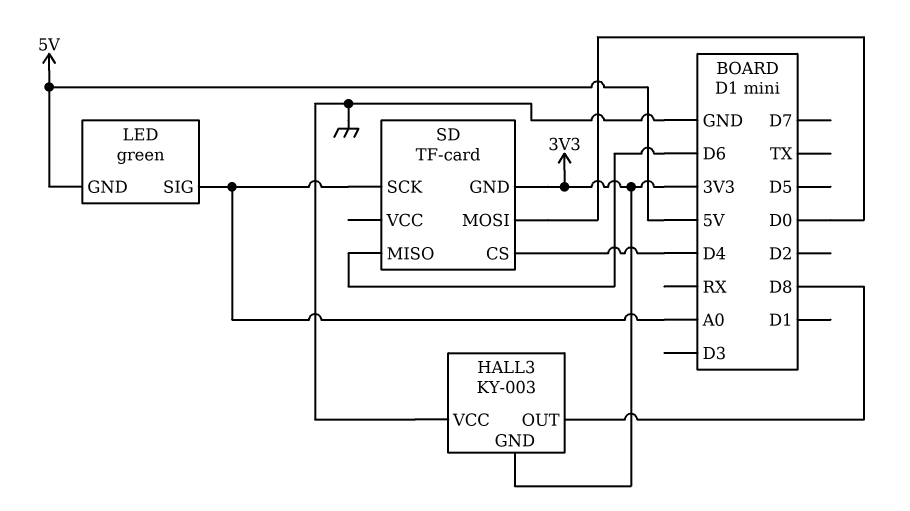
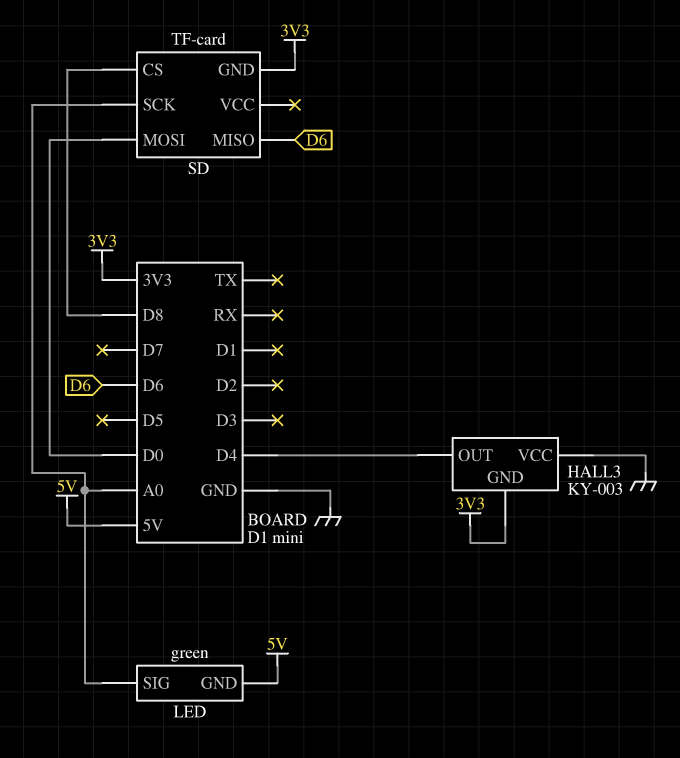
HALL3 pin OUT: D8 -> D4
SD pin CS: D4 -> D8

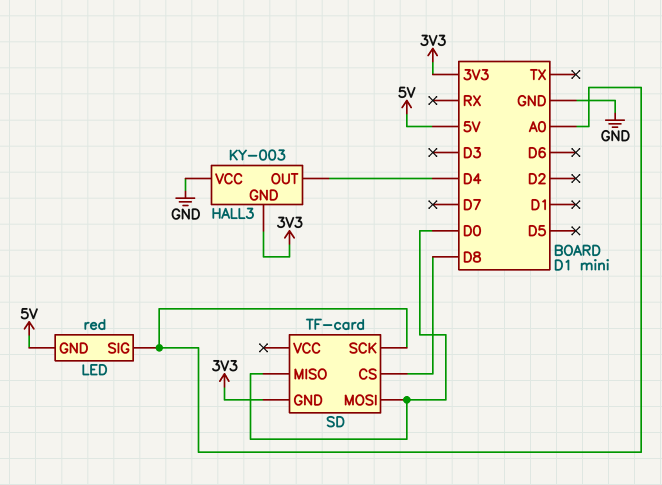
LED: green -> red
SD pin MISO: D6 -> D0

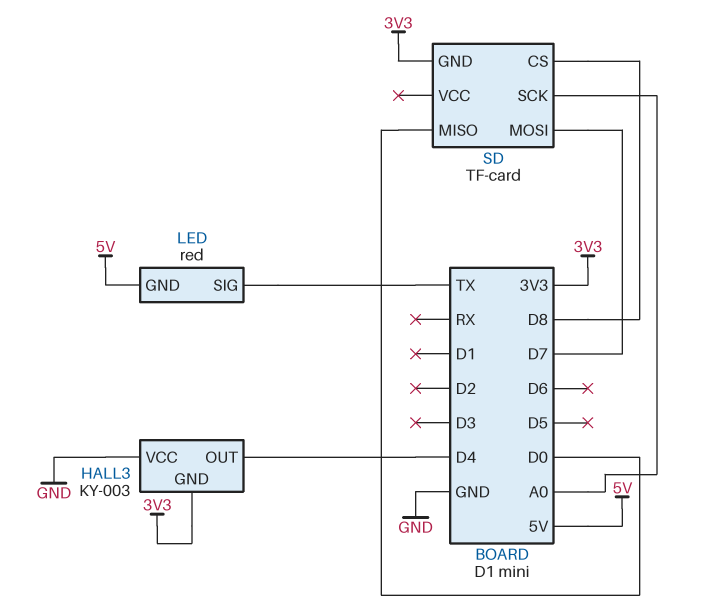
LED pin SIG: A0 -> TX
SD pin MOSI: D0 -> D7

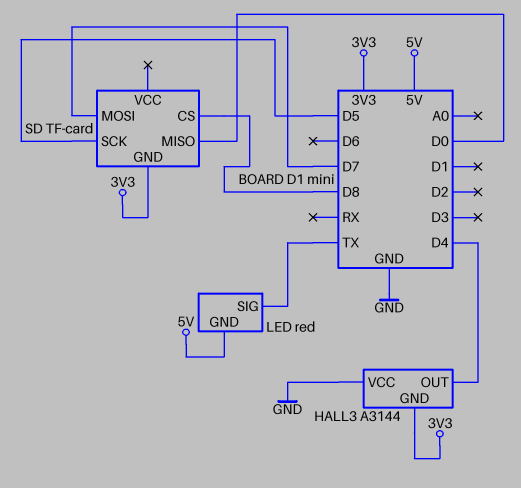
HALL3: KY-003 -> A3144
SD pin SCK: A0 -> D5

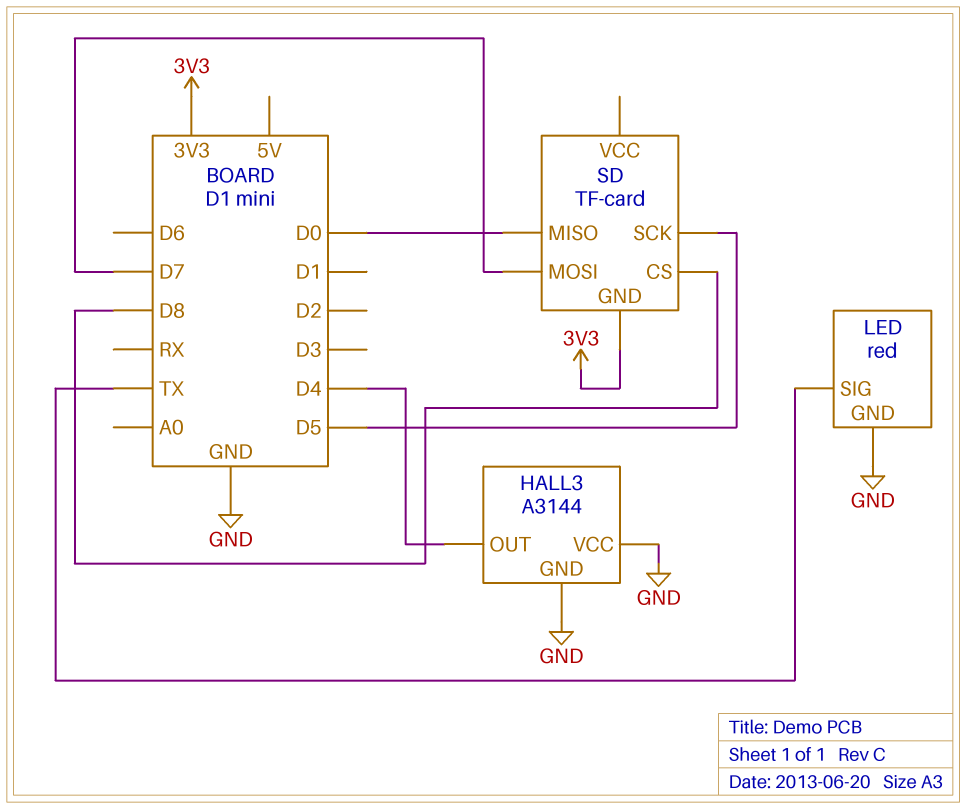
HALL3 pin GND: 3V3 -> GND
LED pin GND: 5V -> GND

